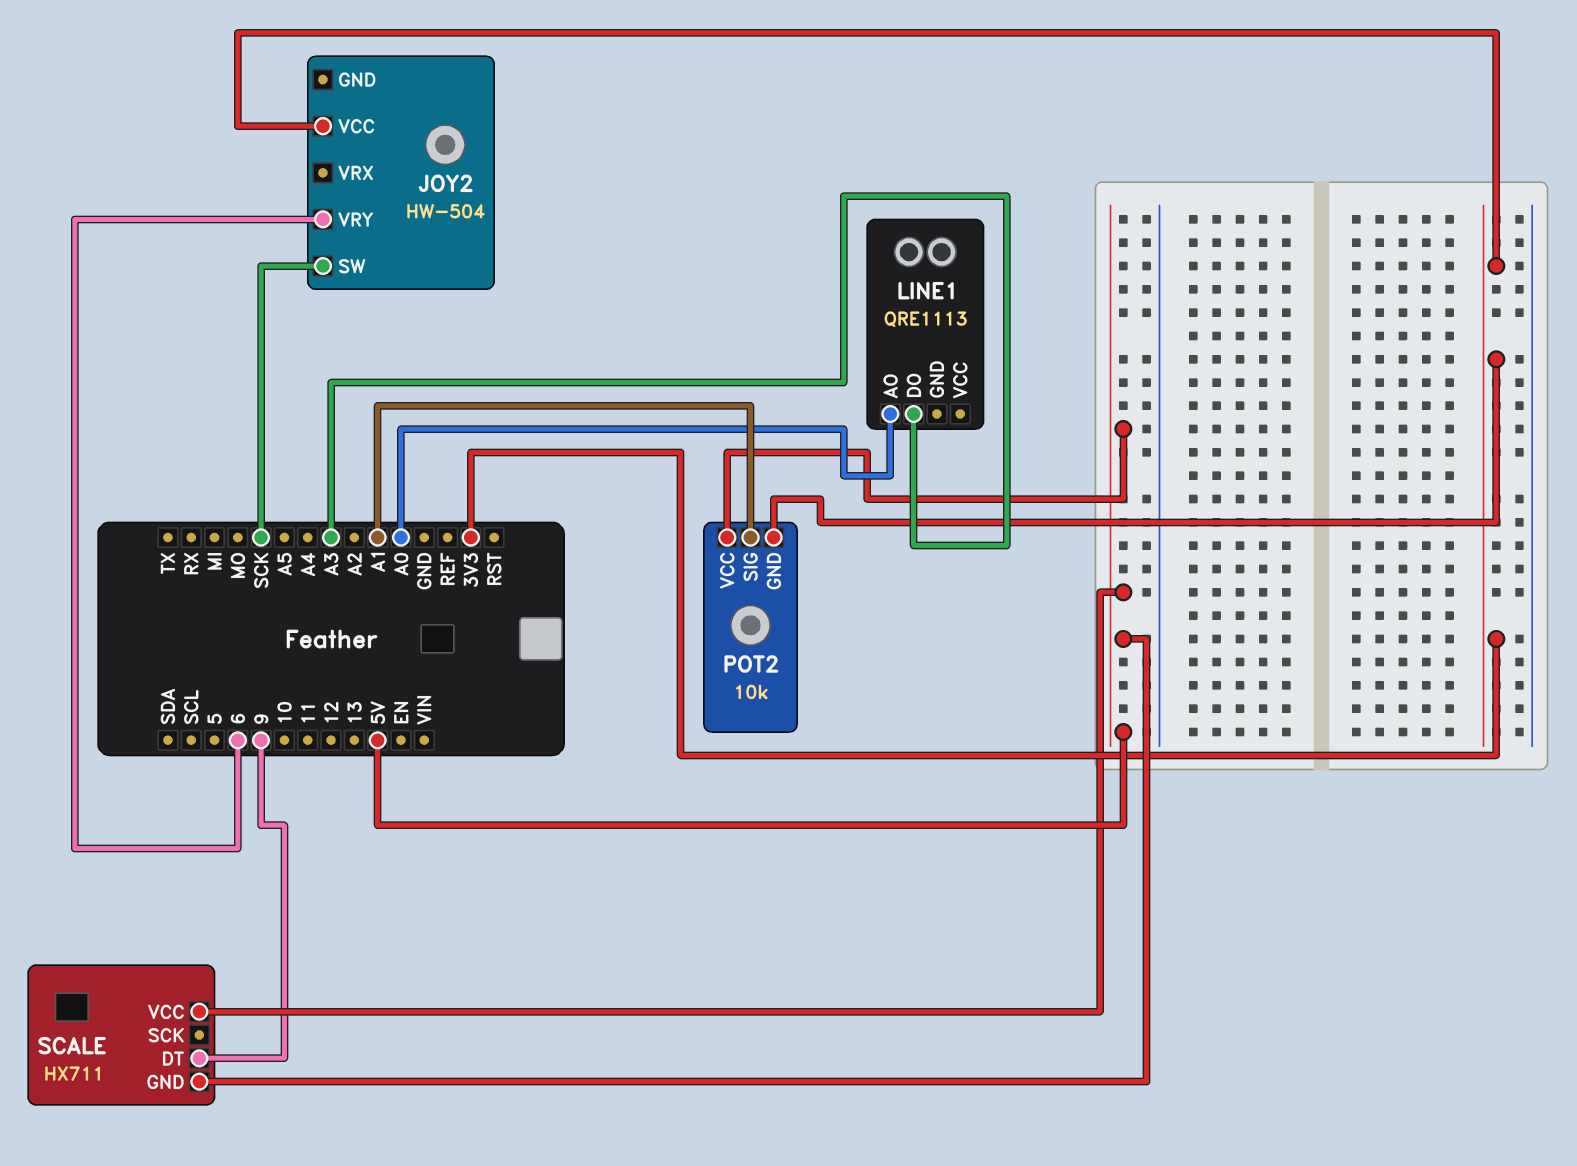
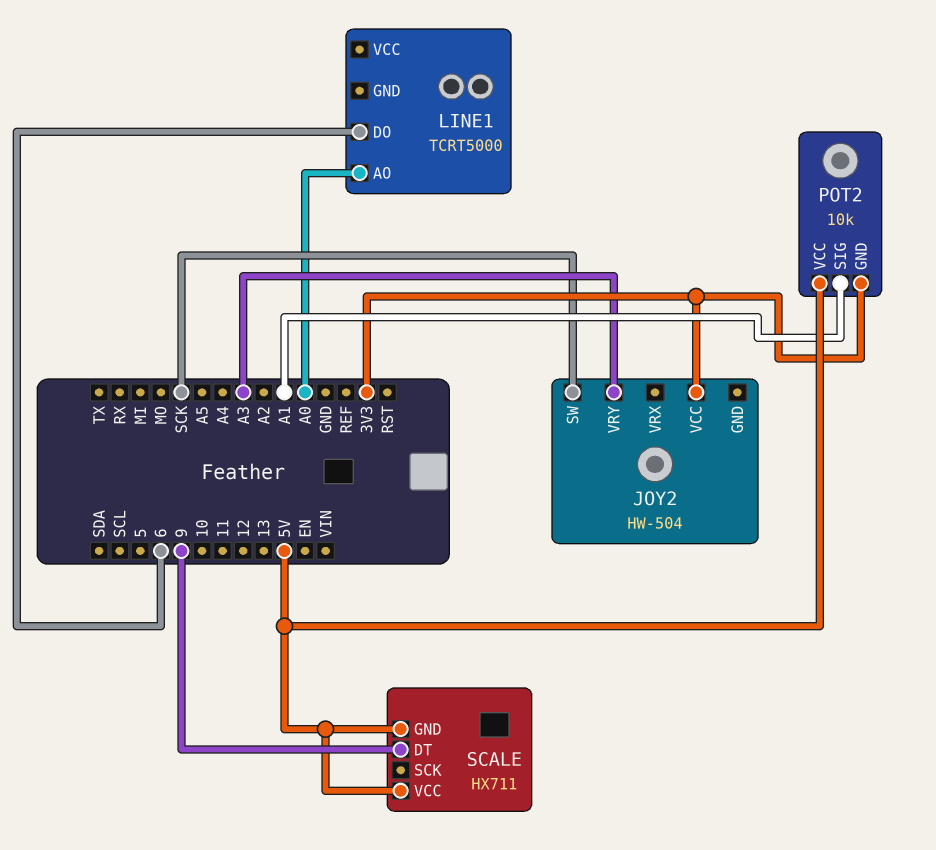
JOY2 pin VRY: 6 -> A3
LINE1: QRE1113 -> TCRT5000
LINE1 pin DO: A3 -> 6

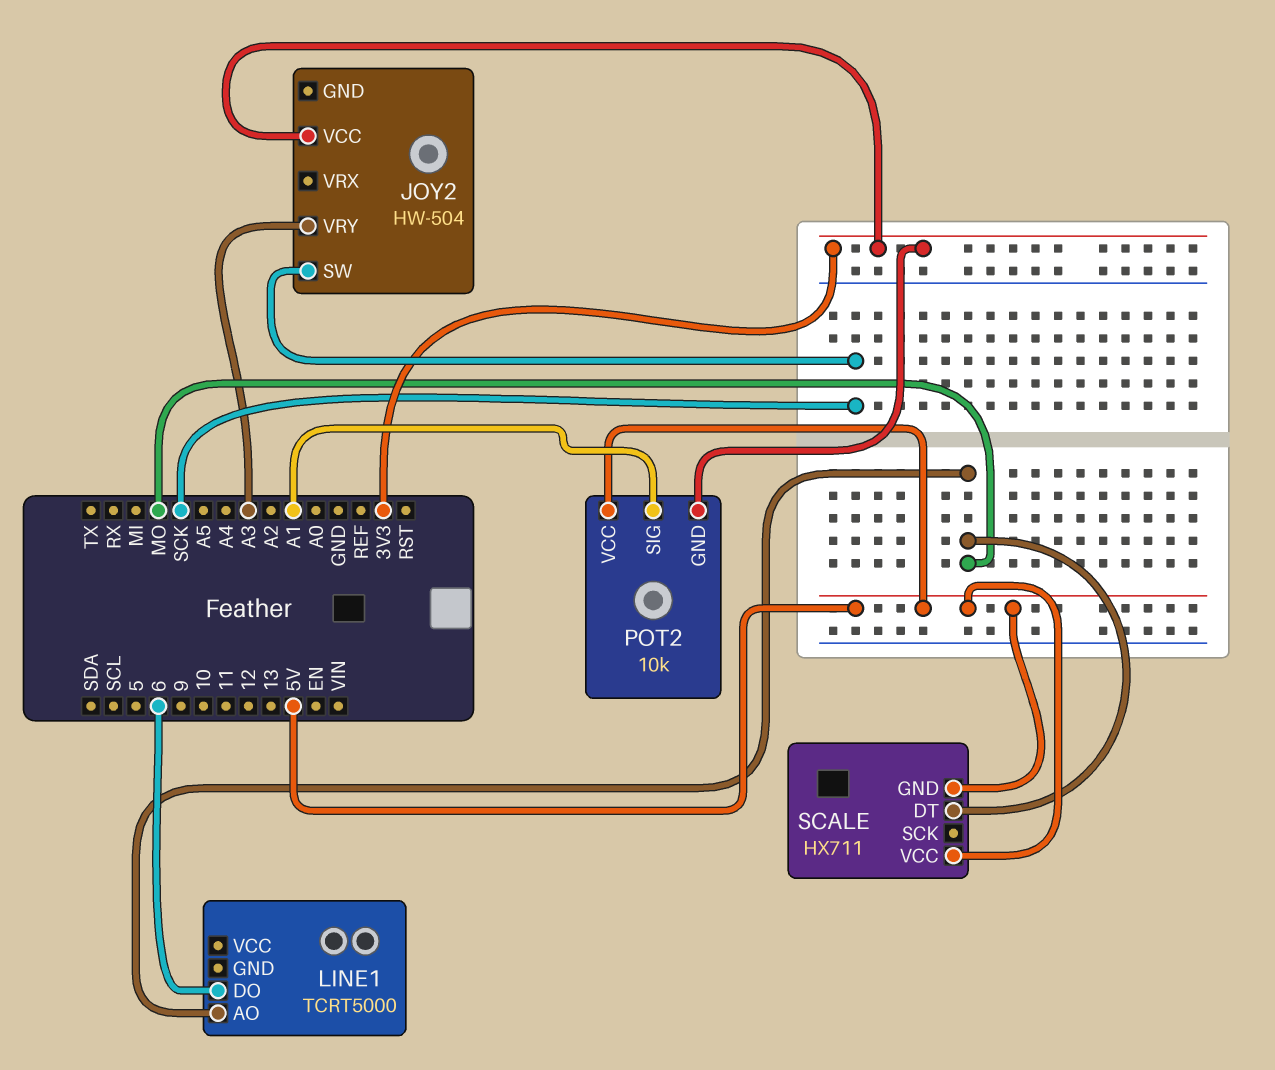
LINE1 pin AO: A0 -> MO
SCALE pin DT: 9 -> MO

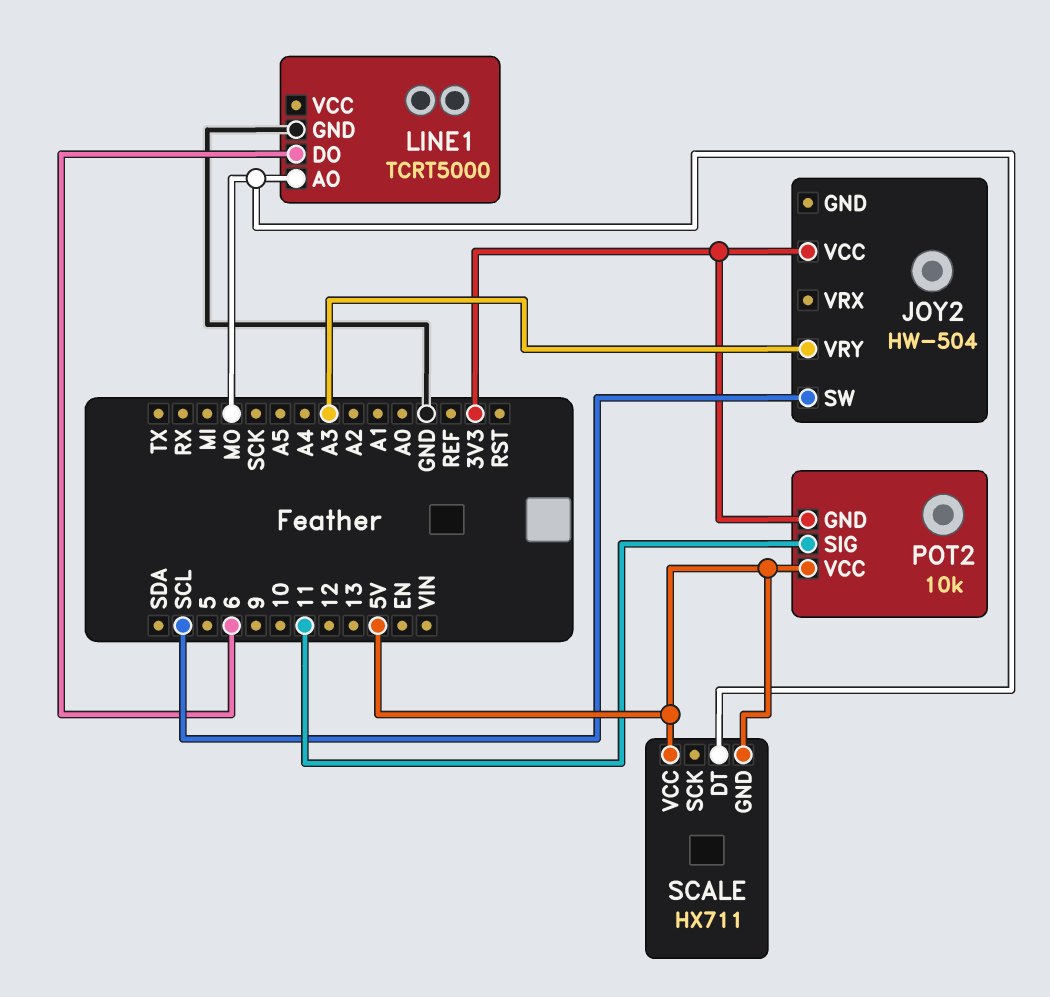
JOY2 pin SW: SCK -> SCL
LINE1 pin GND: none -> GND
POT2 pin SIG: A1 -> 11

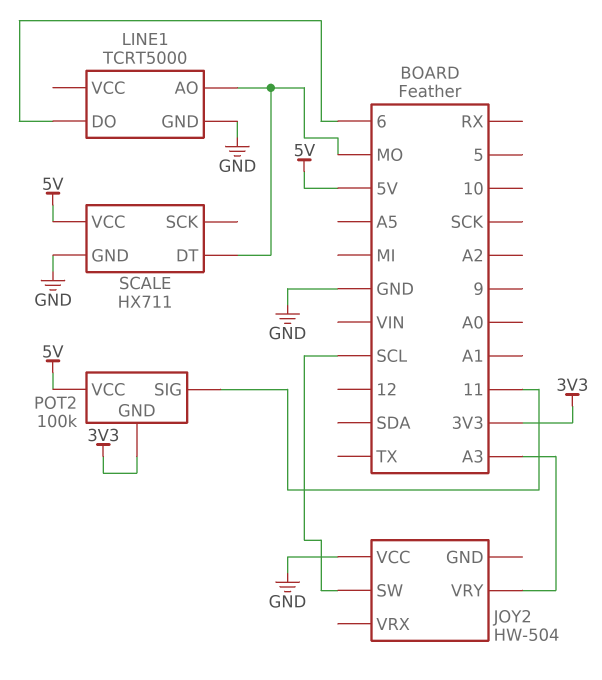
JOY2 pin VCC: 3V3 -> GND
POT2: 10k -> 100k
SCALE pin GND: 5V -> GND

